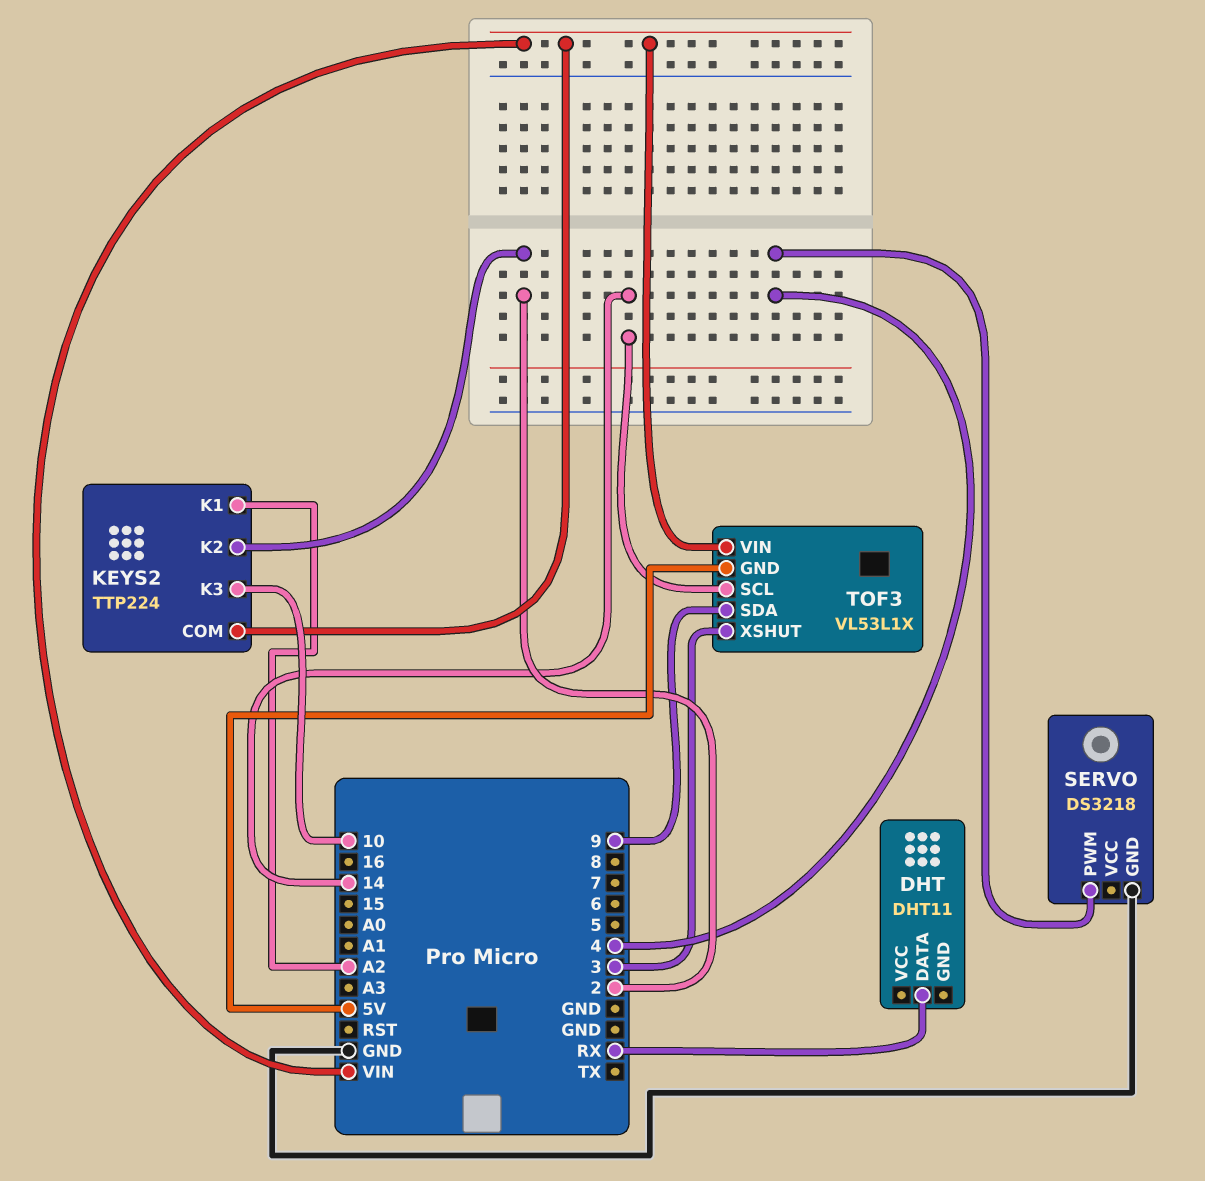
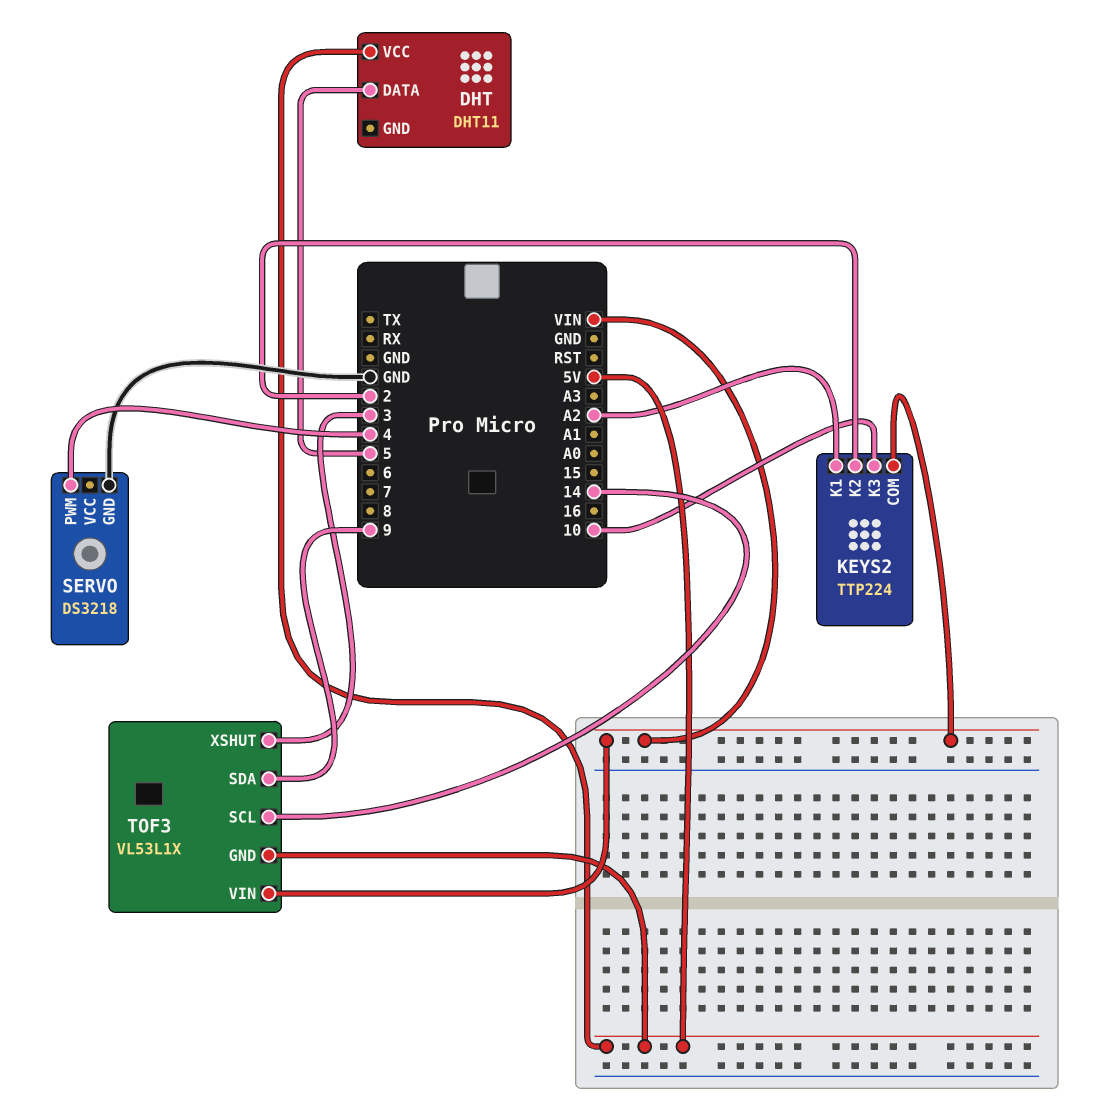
DHT pin DATA: RX -> 5
DHT pin VCC: none -> 5V

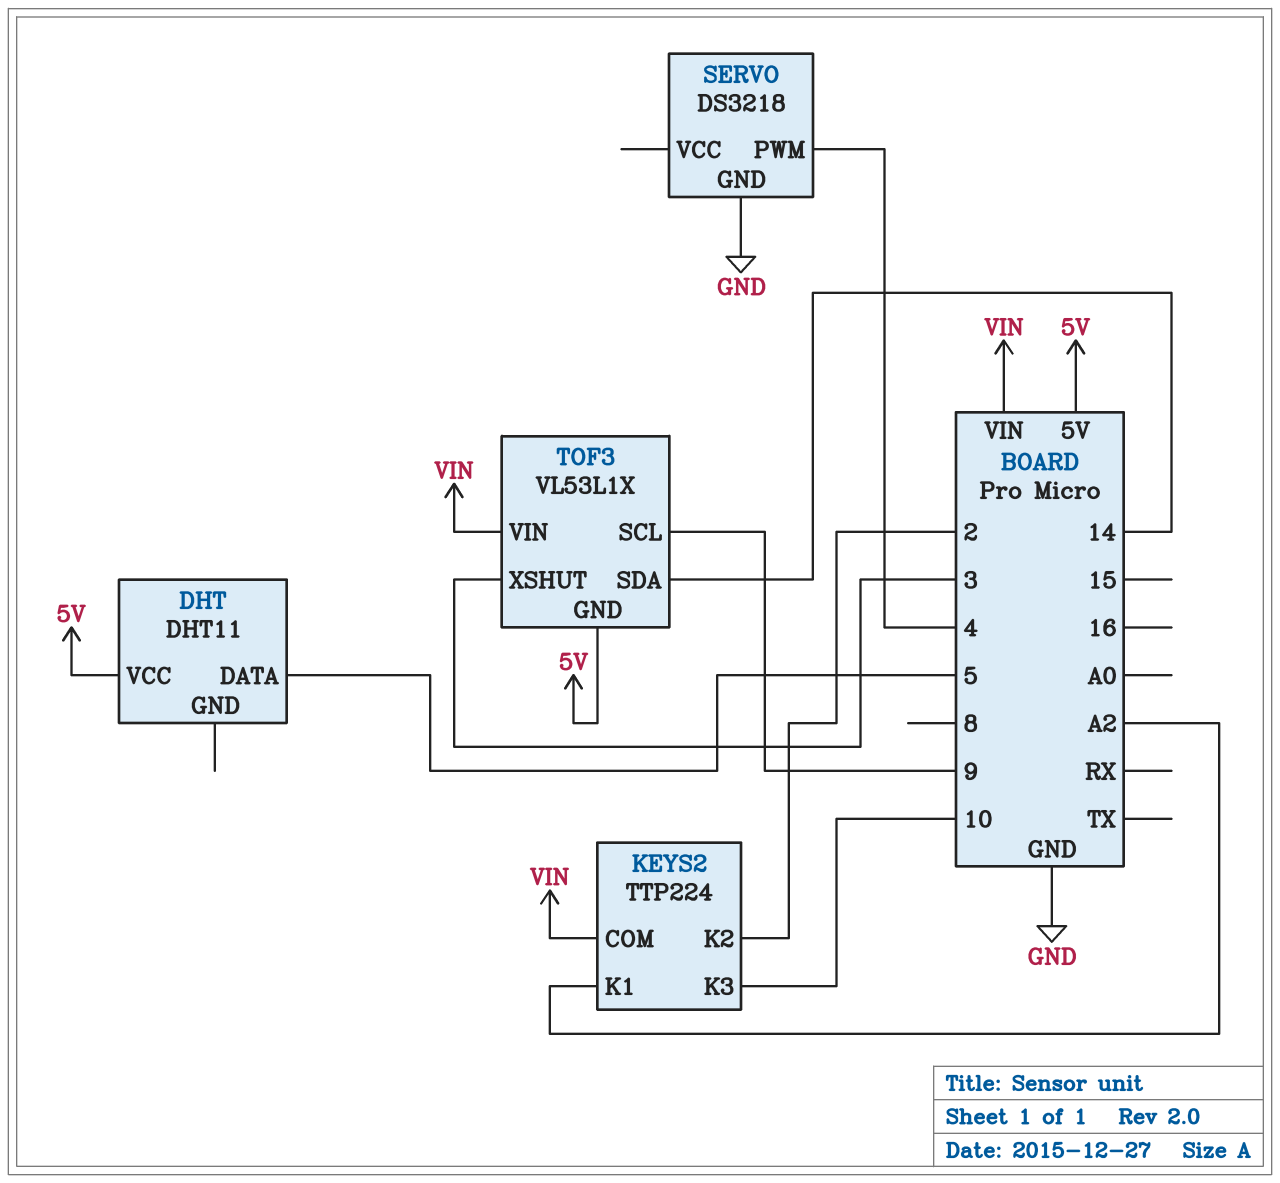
TOF3 pin SCL: 14 -> 9
TOF3 pin SDA: 9 -> 14

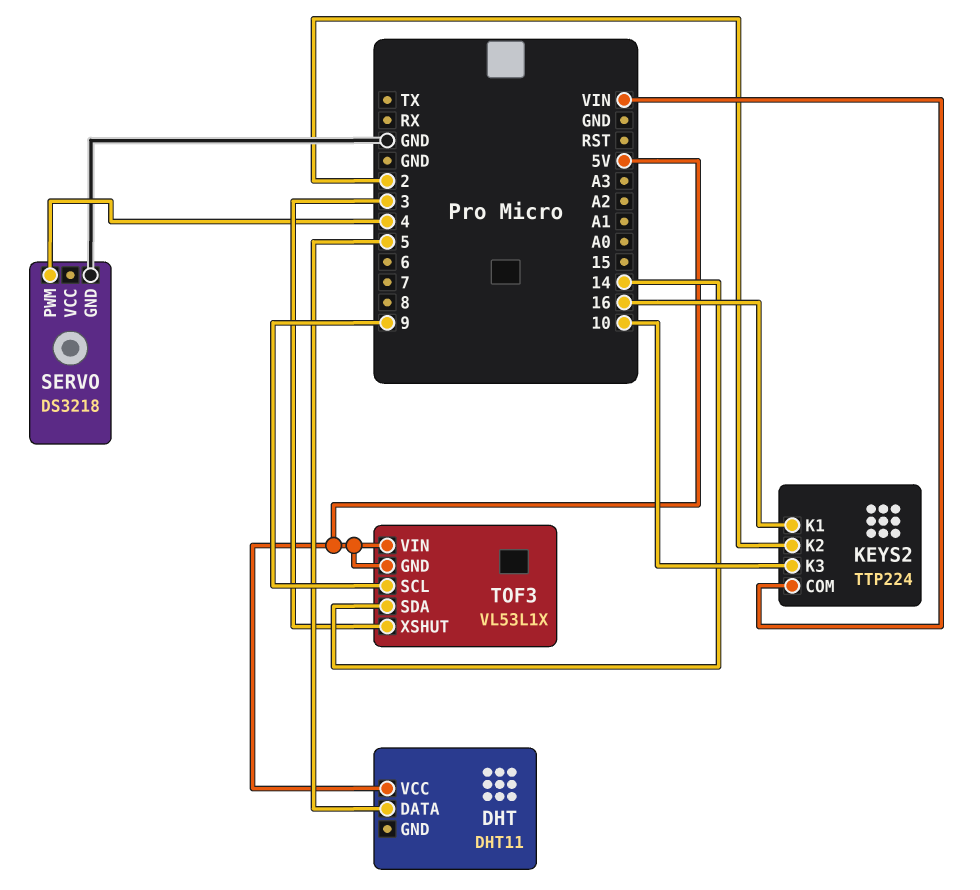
KEYS2 pin K1: A2 -> 16
TOF3 pin VIN: VIN -> 5V

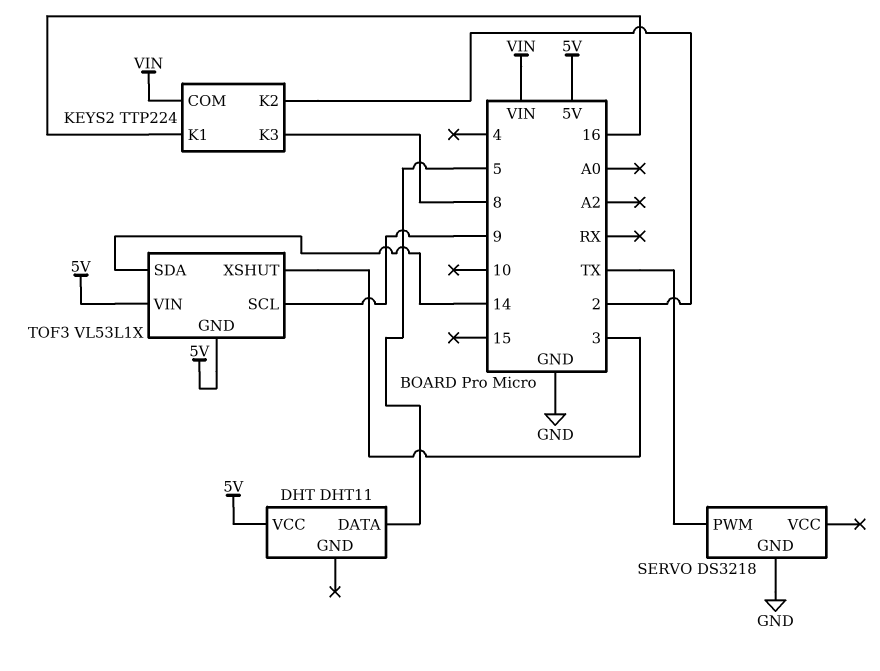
KEYS2 pin K3: 10 -> 8
SERVO pin PWM: 4 -> TX

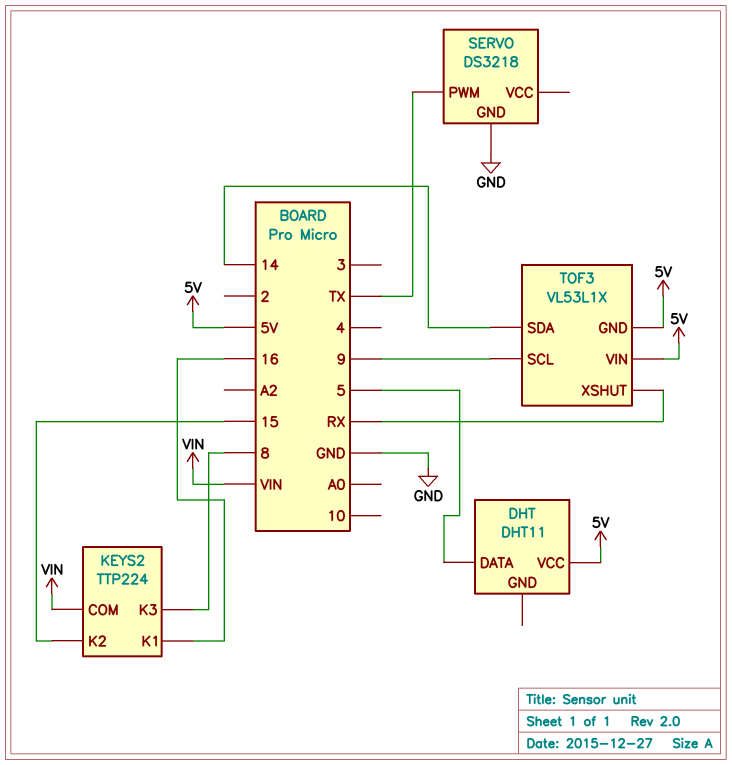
KEYS2 pin K2: 2 -> 15
TOF3 pin XSHUT: 3 -> RX

